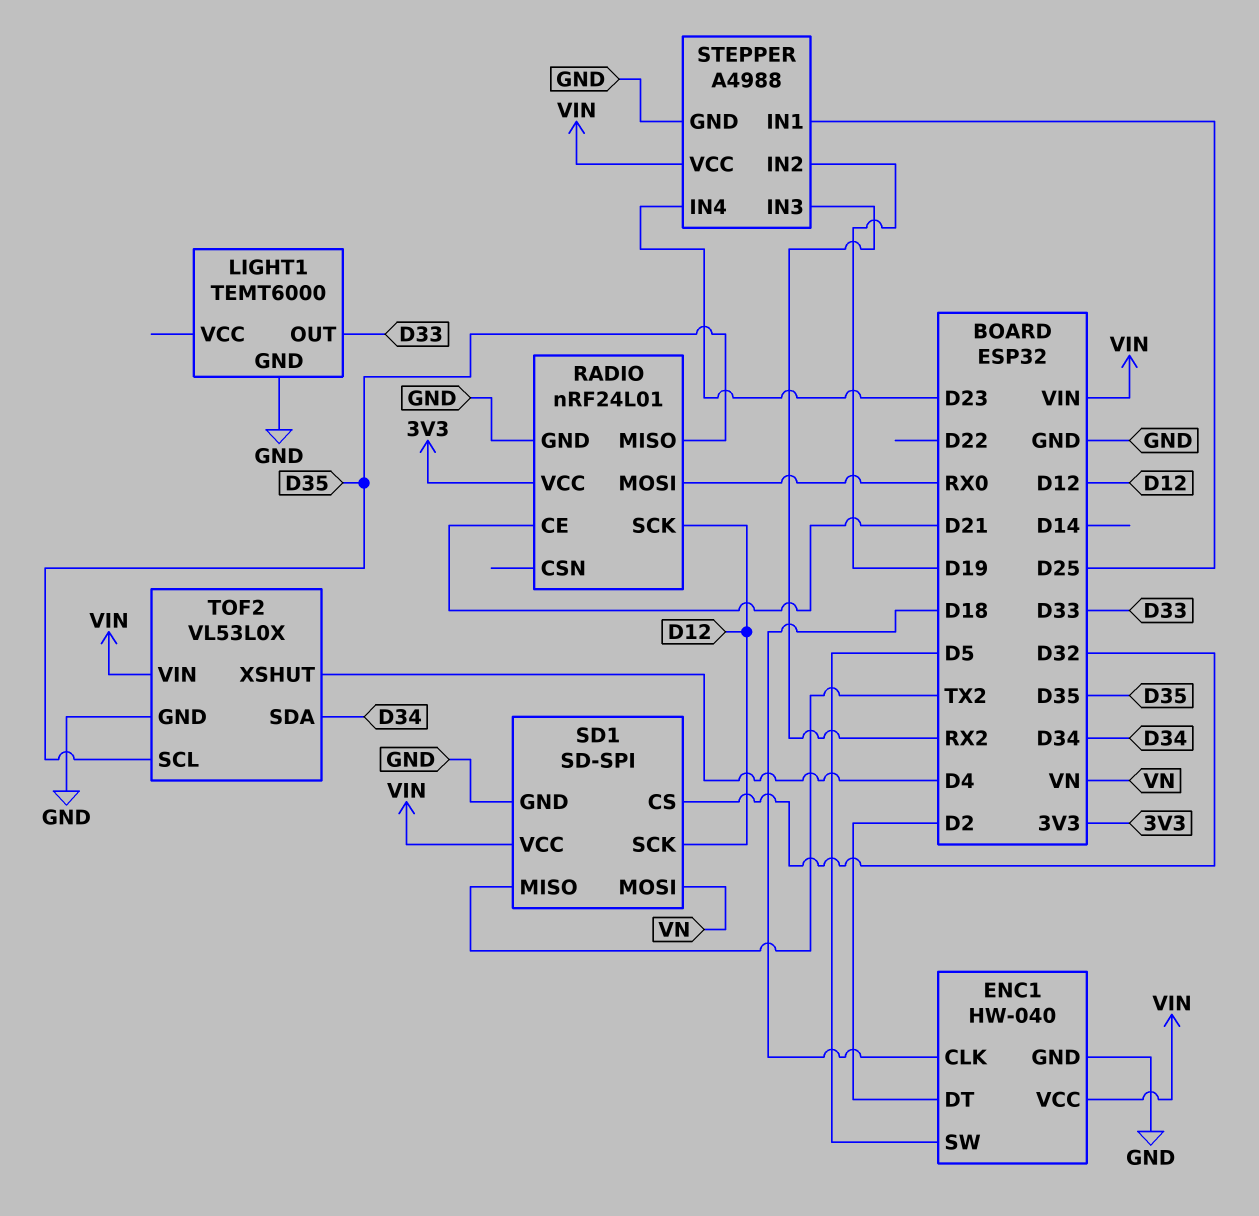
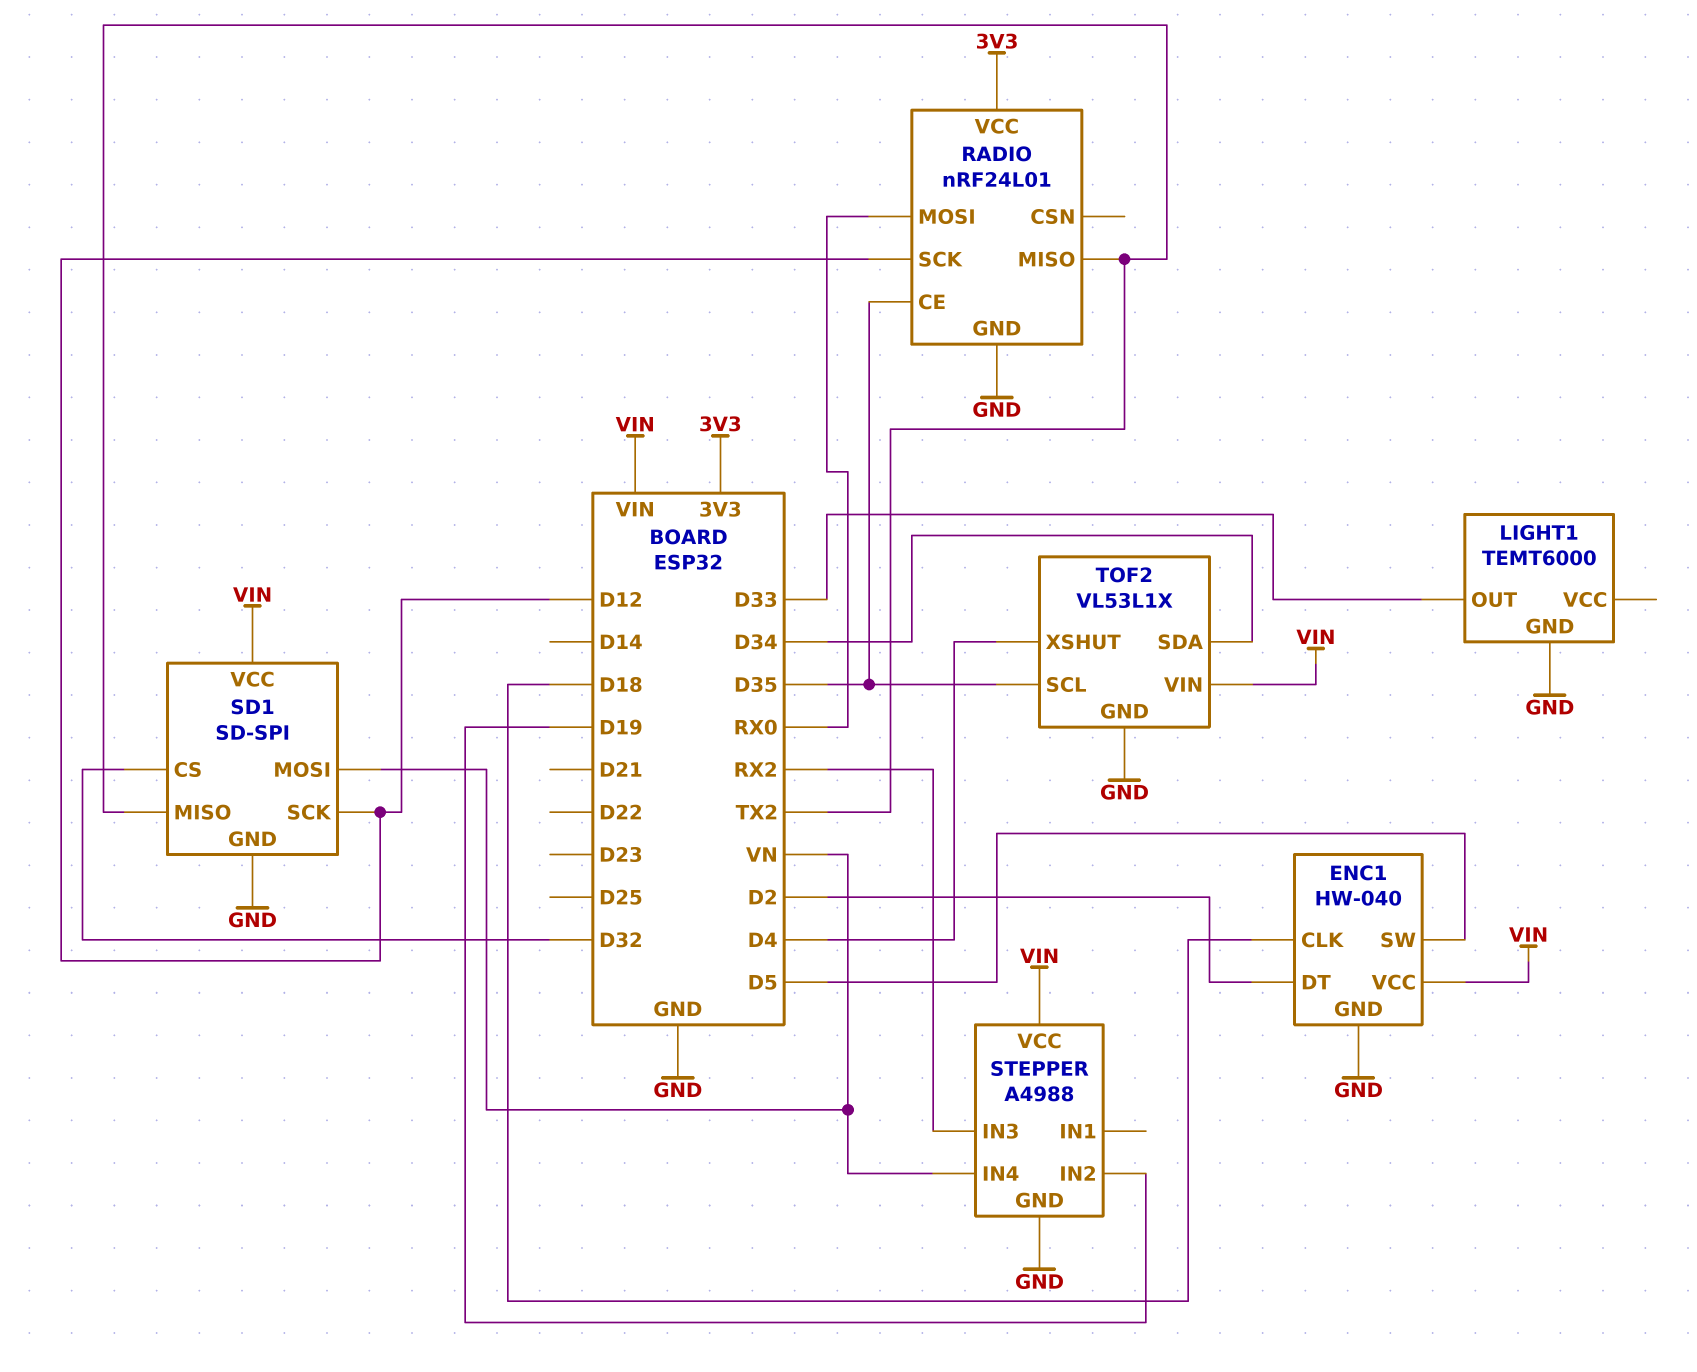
RADIO pin CE: D21 -> D35
RADIO pin MISO: D35 -> TX2
STEPPER pin IN1: D25 -> none
STEPPER pin IN4: D23 -> VN
TOF2: VL53L0X -> VL53L1X

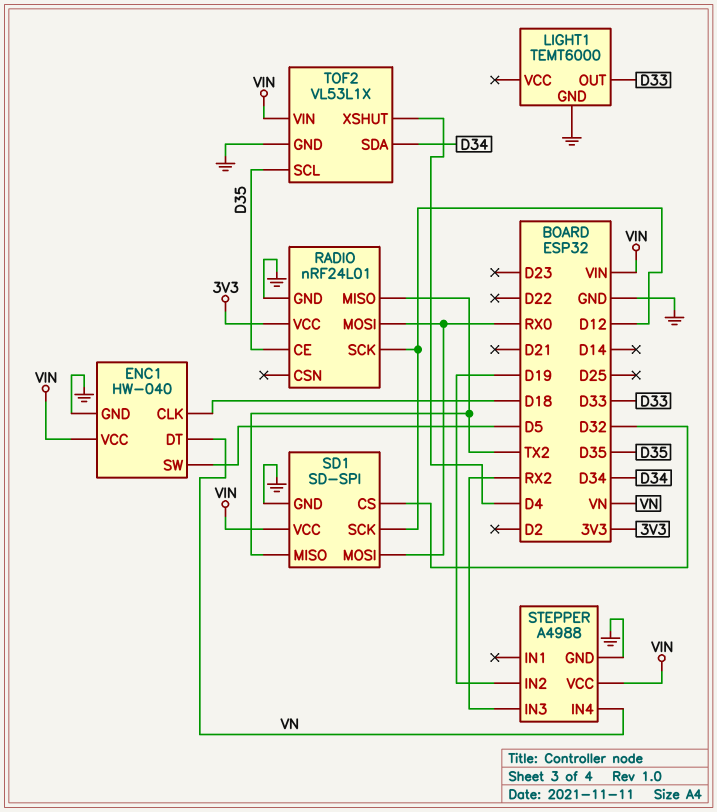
ENC1 pin DT: D2 -> VN
SD1 pin MOSI: VN -> RX0

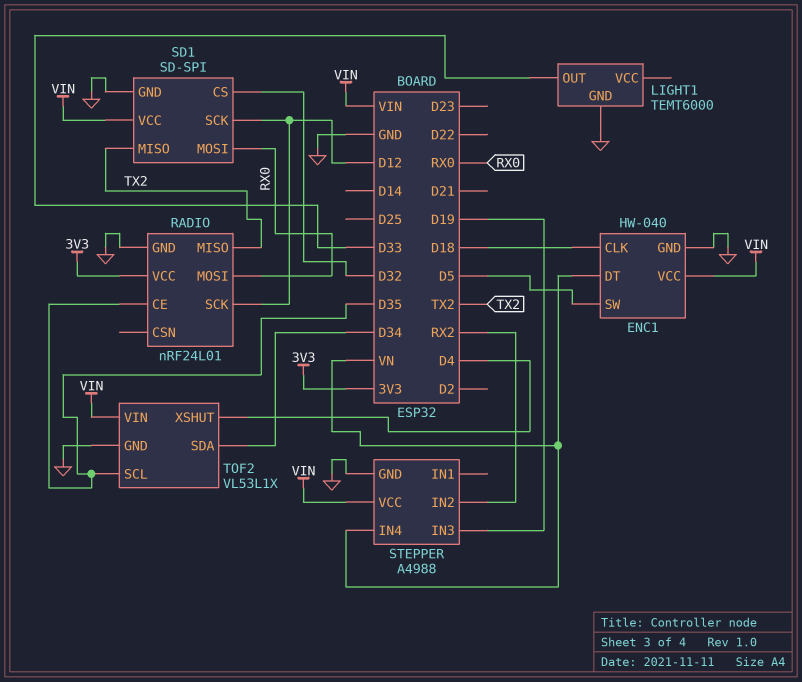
STEPPER pin IN2: D19 -> RX2
STEPPER pin IN3: RX2 -> D19

